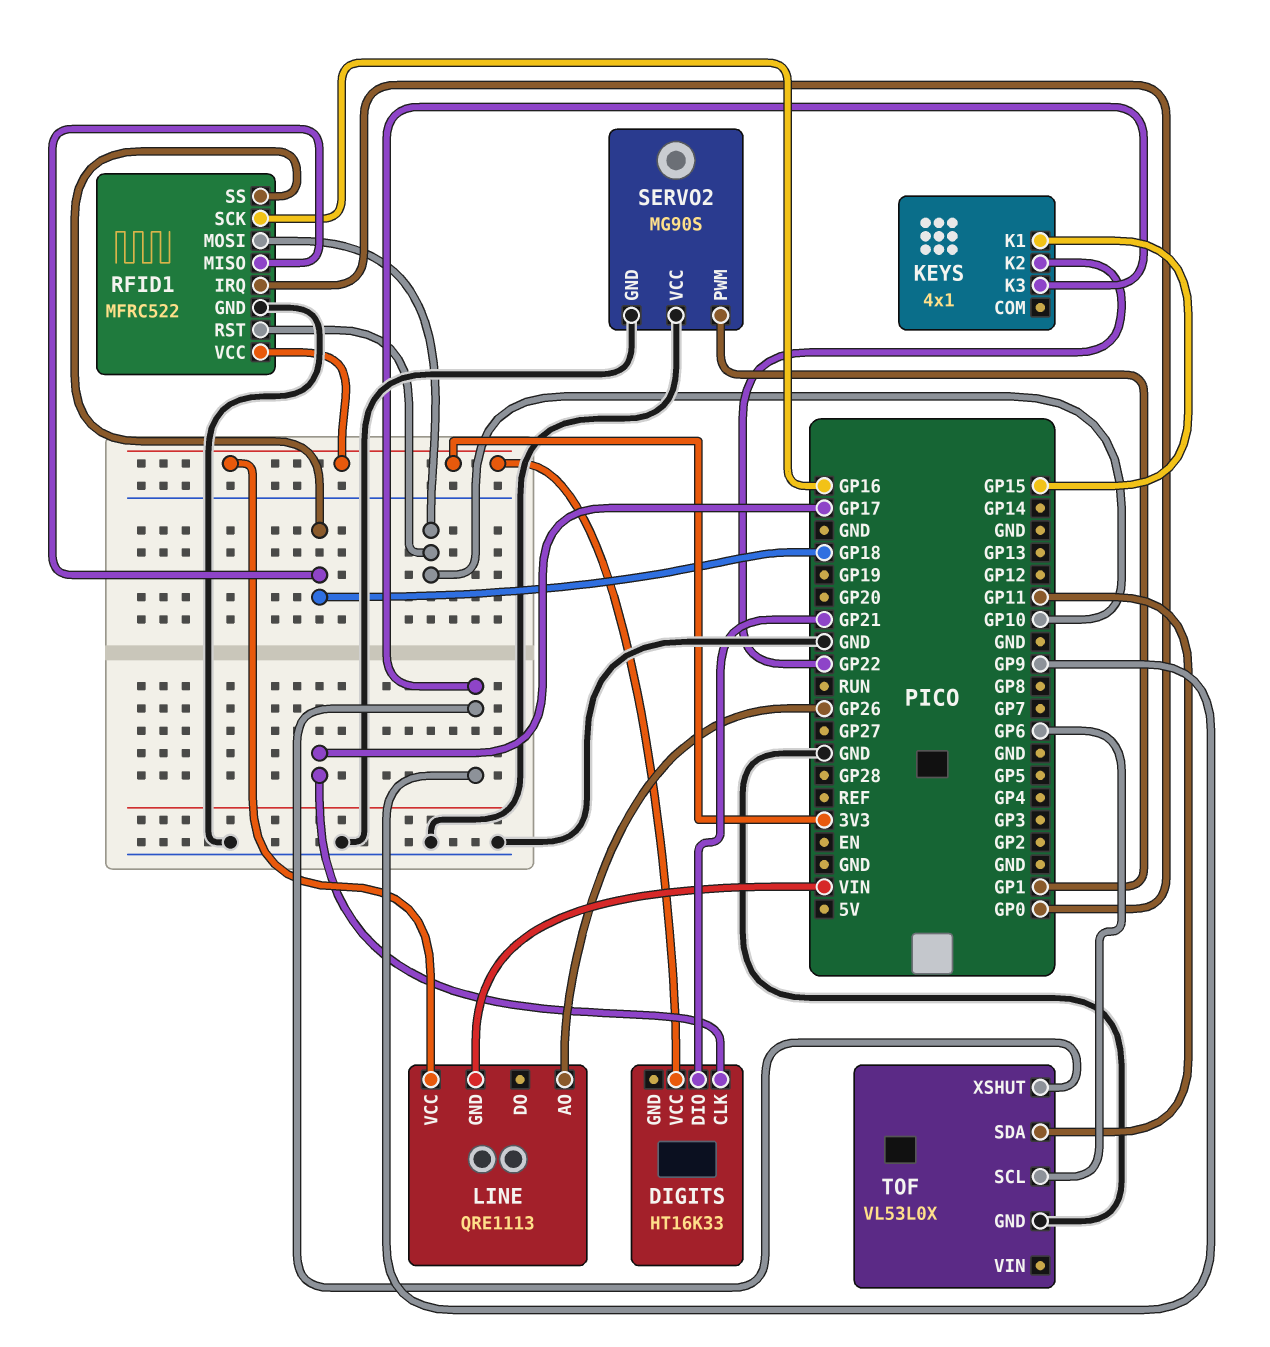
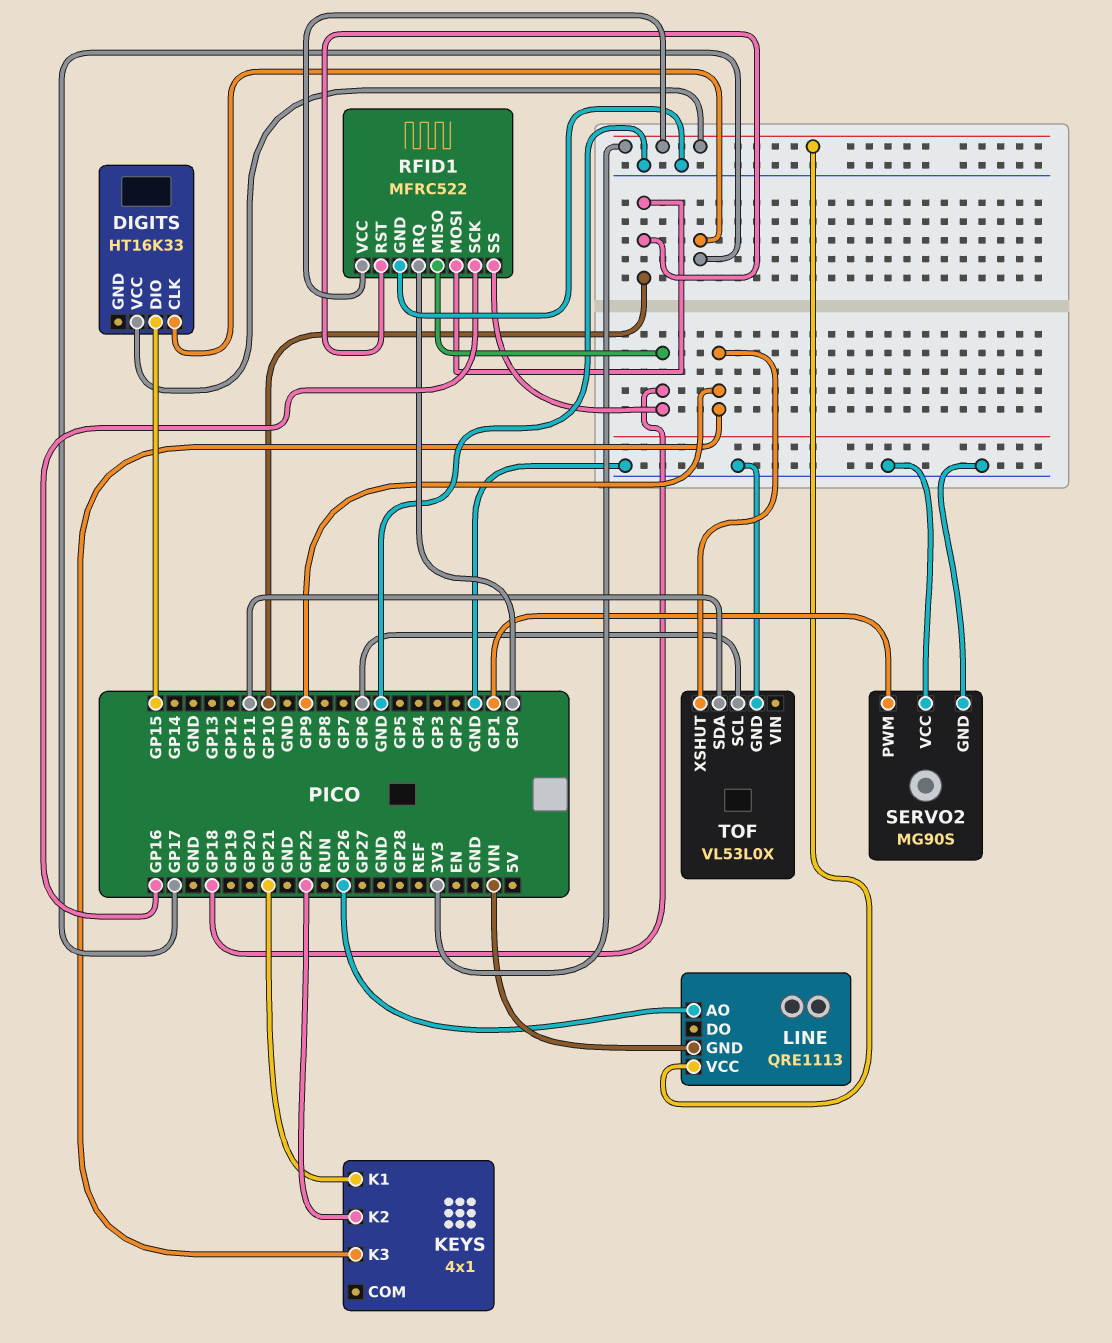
DIGITS pin DIO: GP21 -> GP15
KEYS pin K1: GP15 -> GP21

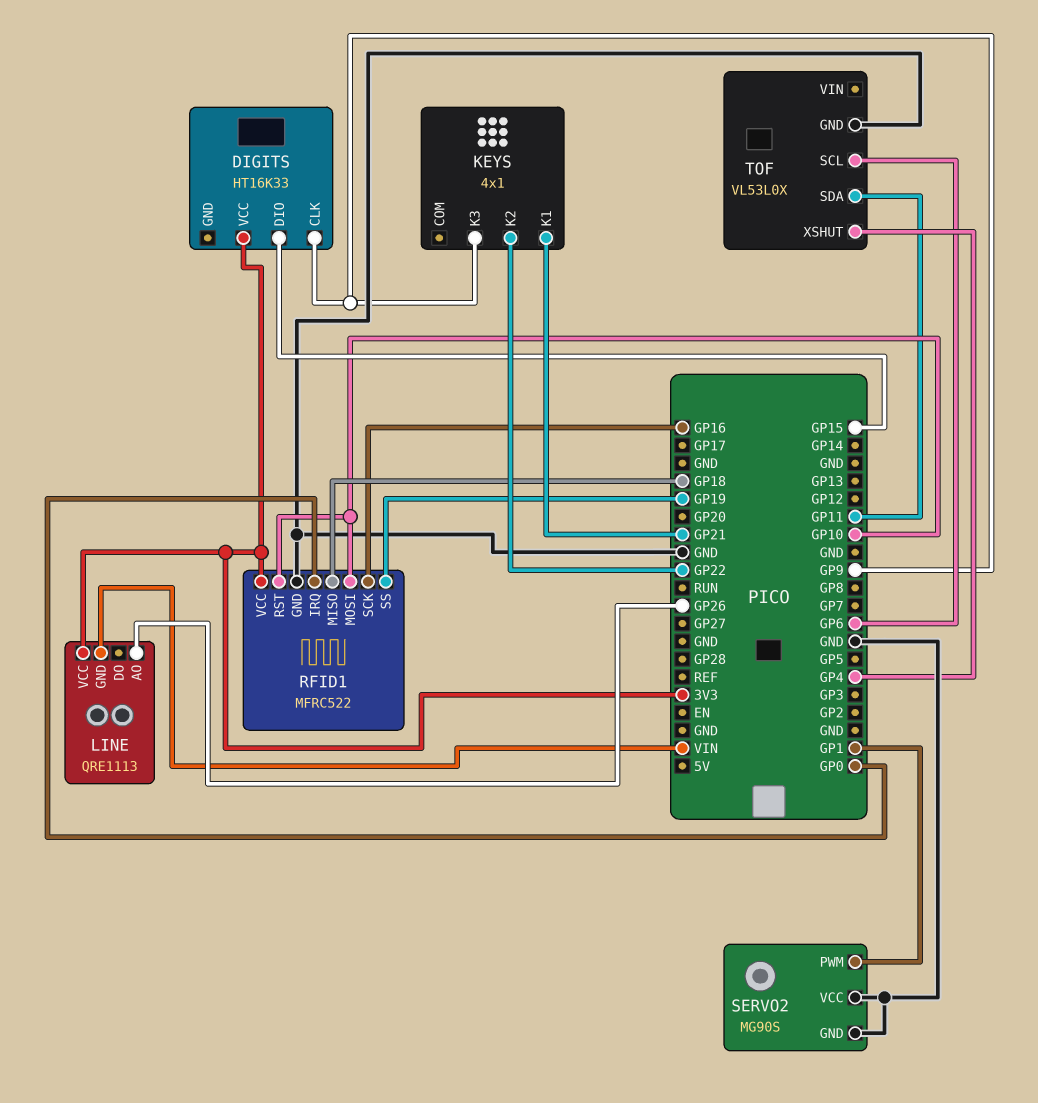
DIGITS pin CLK: GP17 -> GP9
RFID1 pin SS: GP18 -> GP19
TOF pin XSHUT: GP9 -> GP4

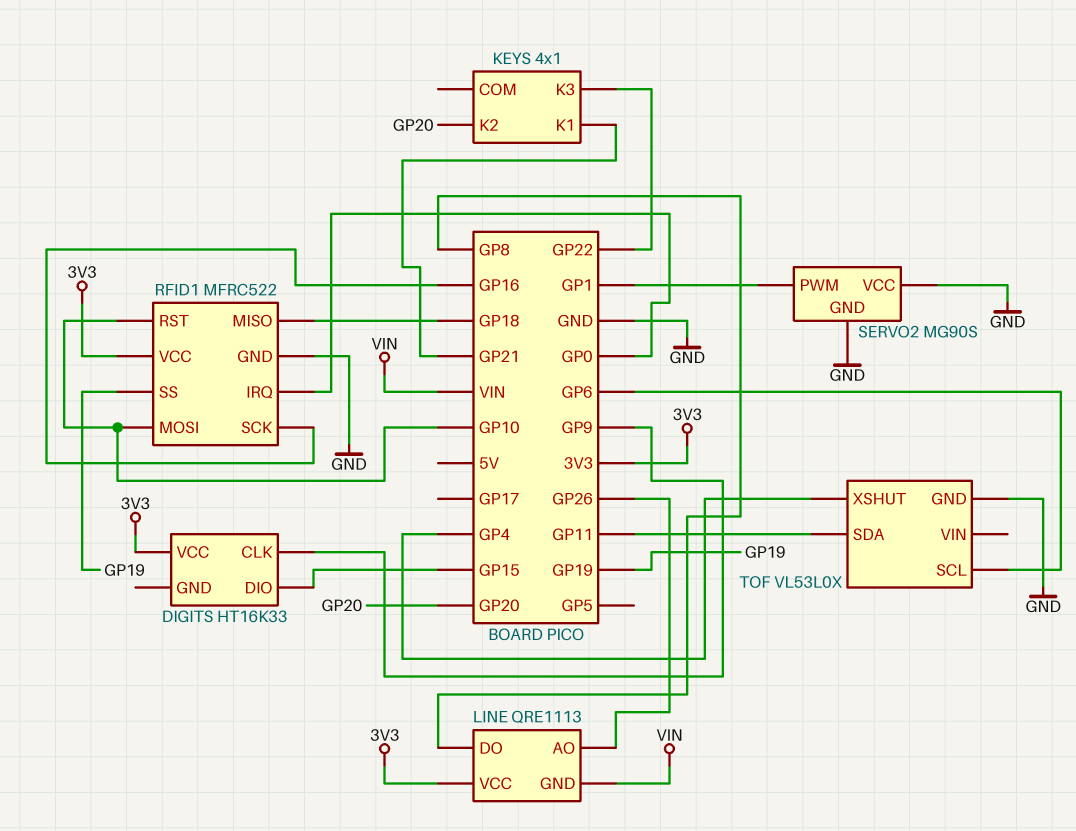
KEYS pin K2: GP22 -> GP20
KEYS pin K3: GP9 -> GP22
LINE pin DO: none -> GP8

